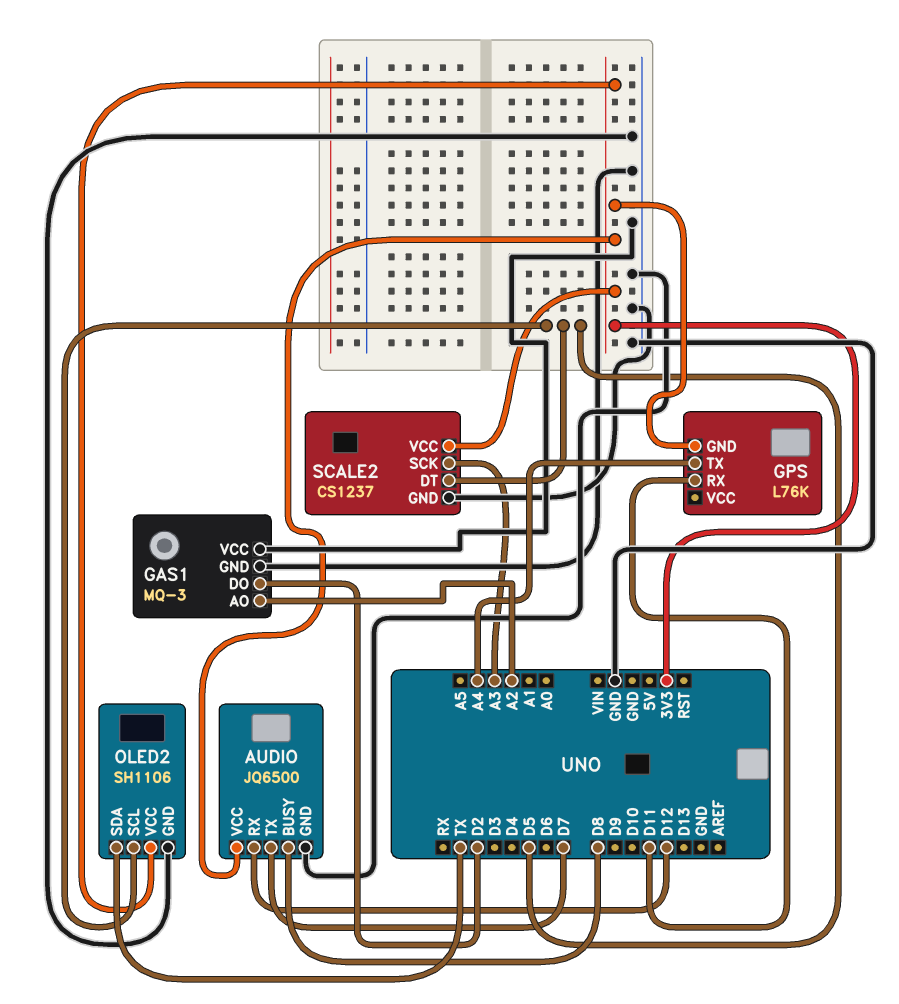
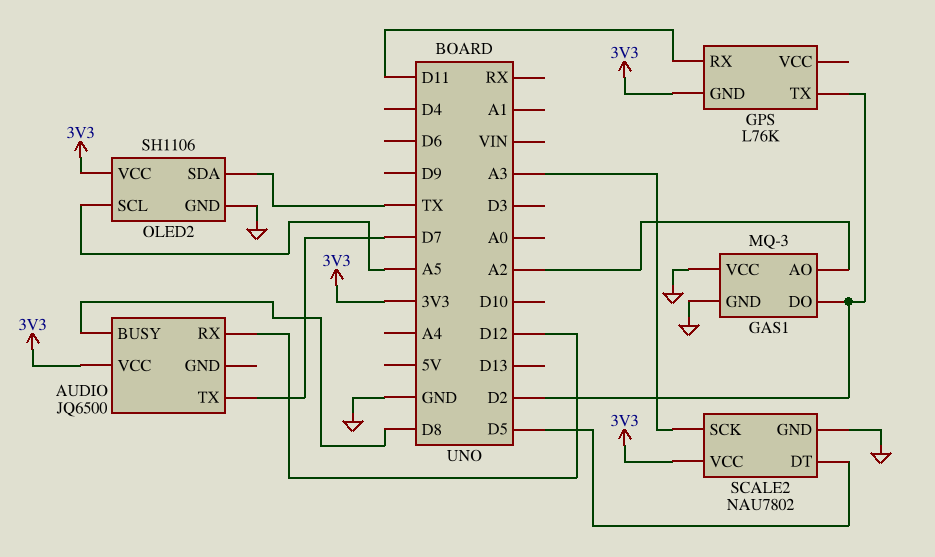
AUDIO pin GND: GND -> none
GPS pin TX: A4 -> D2
OLED2 pin SCL: D5 -> A5
SCALE2: CS1237 -> NAU7802

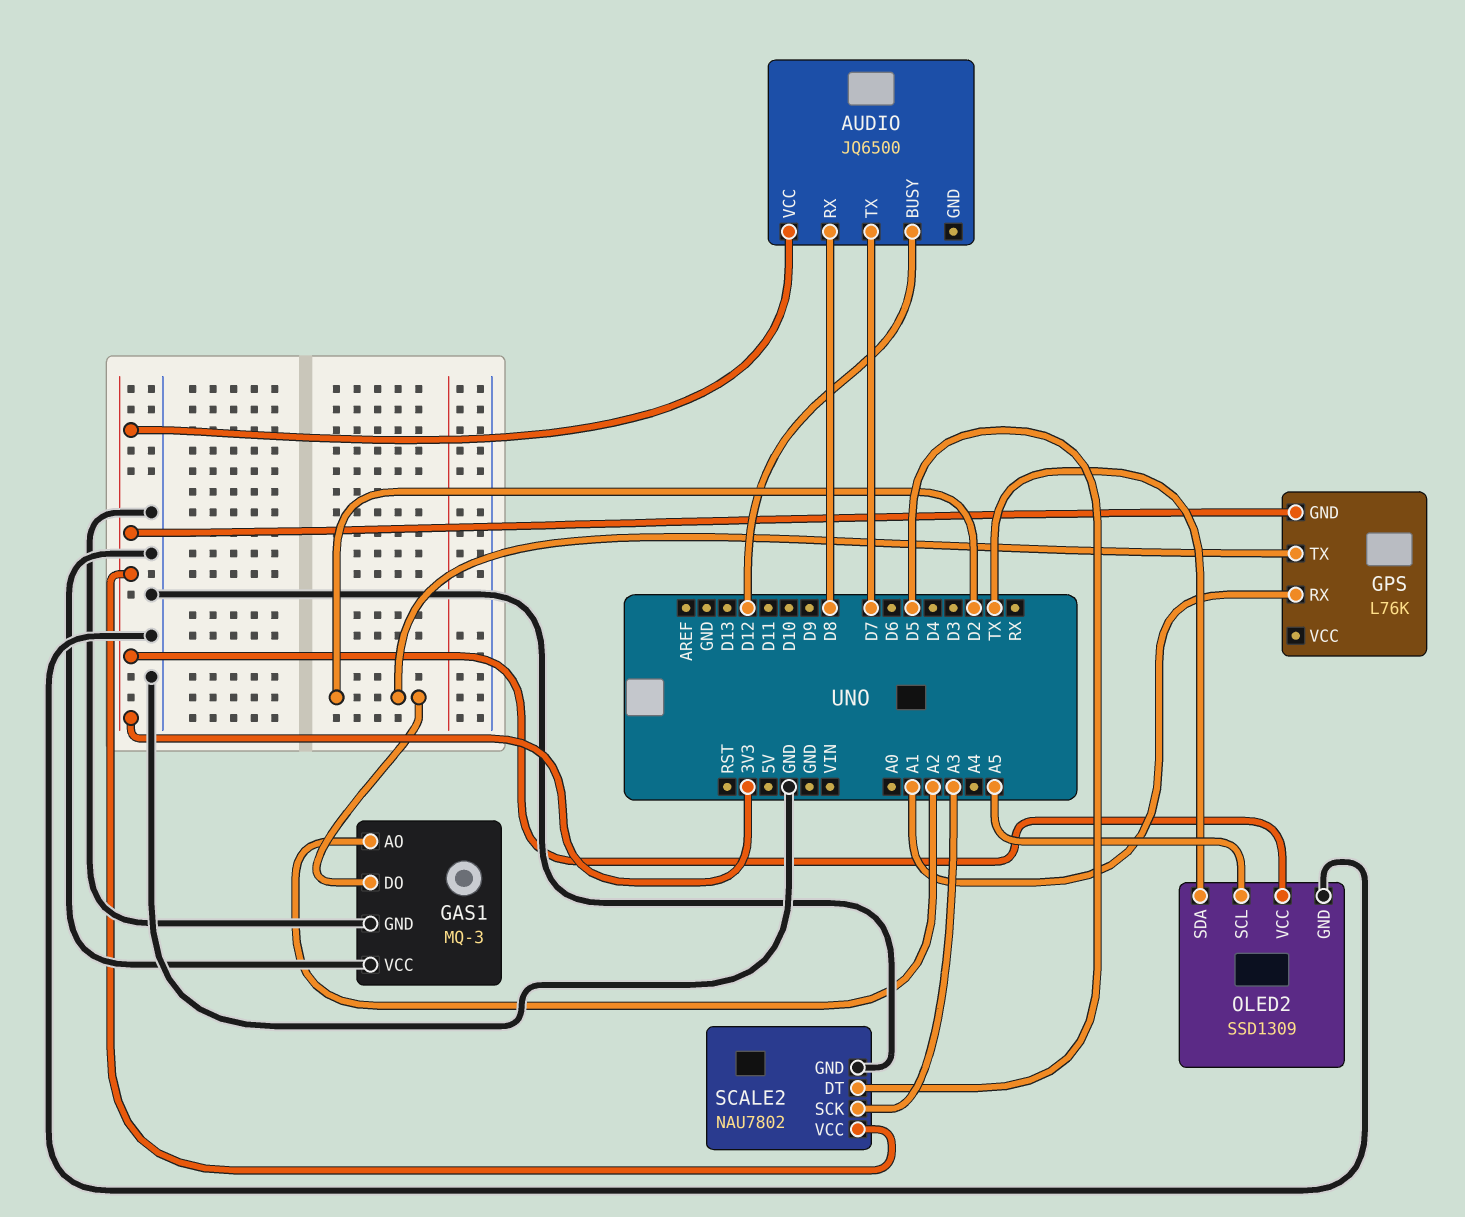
AUDIO pin BUSY: D8 -> D12
AUDIO pin RX: D12 -> D8
GPS pin RX: D11 -> A1
OLED2: SH1106 -> SSD1309

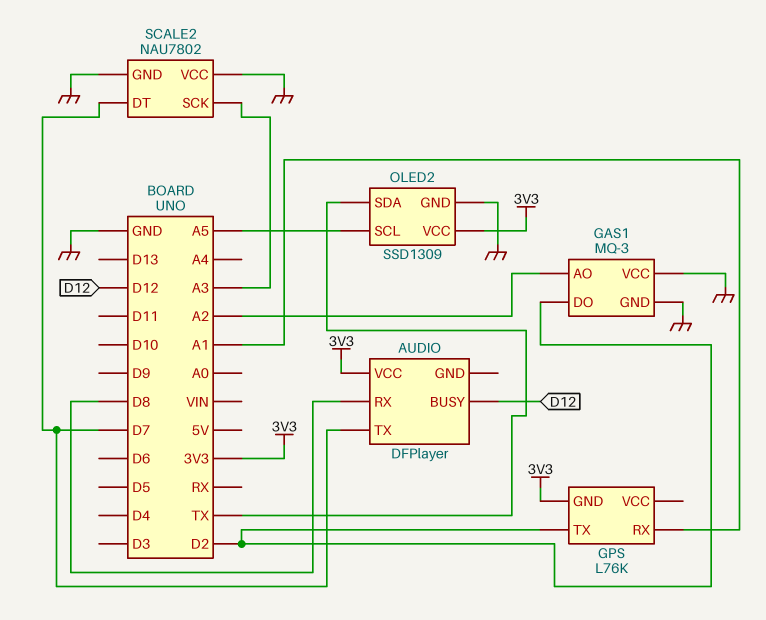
AUDIO: JQ6500 -> DFPlayer
SCALE2 pin DT: D5 -> D7
SCALE2 pin VCC: 3V3 -> GND

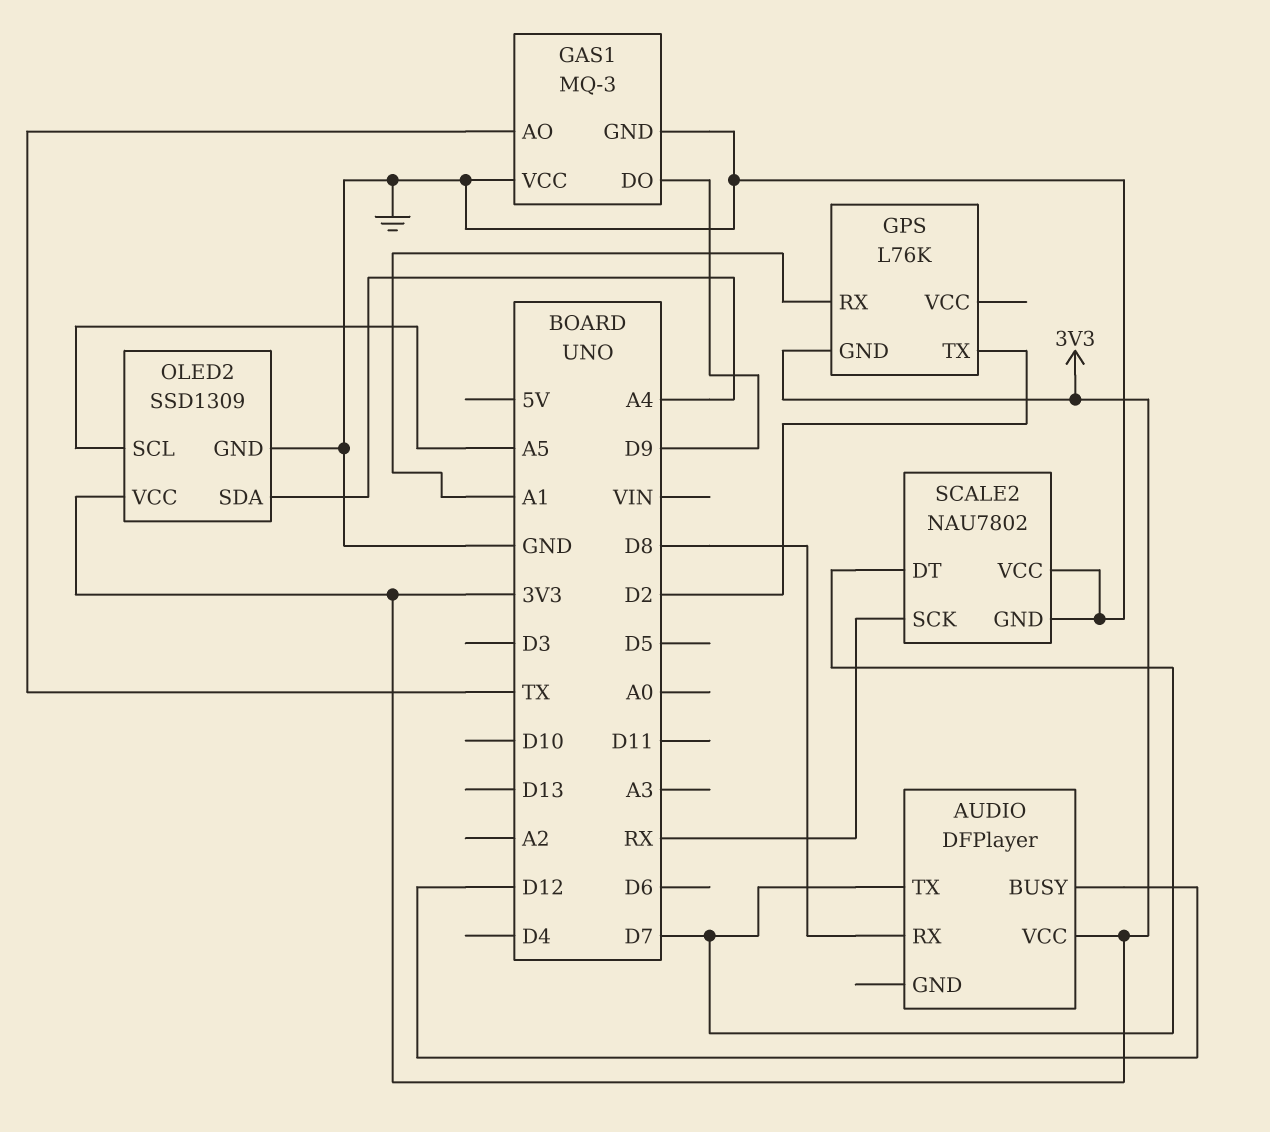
GAS1 pin AO: A2 -> TX
GAS1 pin DO: D2 -> D9
OLED2 pin SDA: TX -> A4
SCALE2 pin SCK: A3 -> RX

